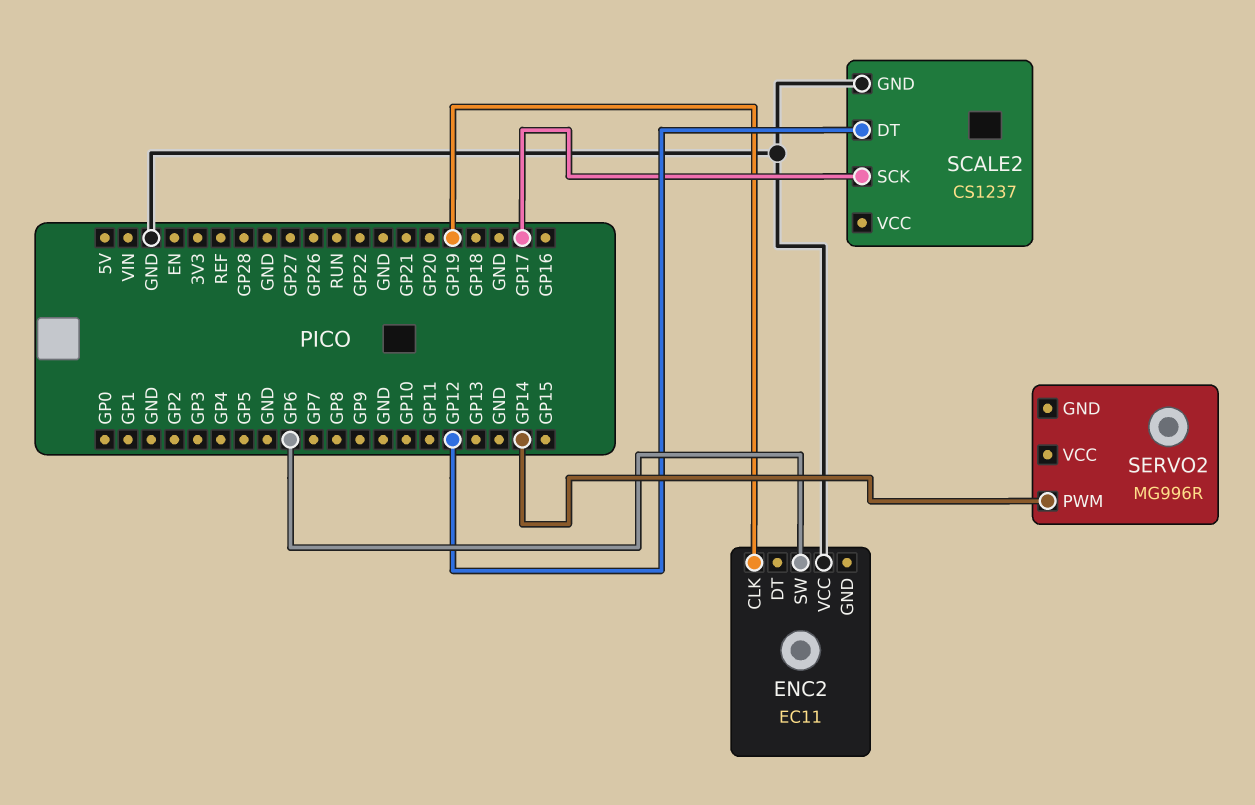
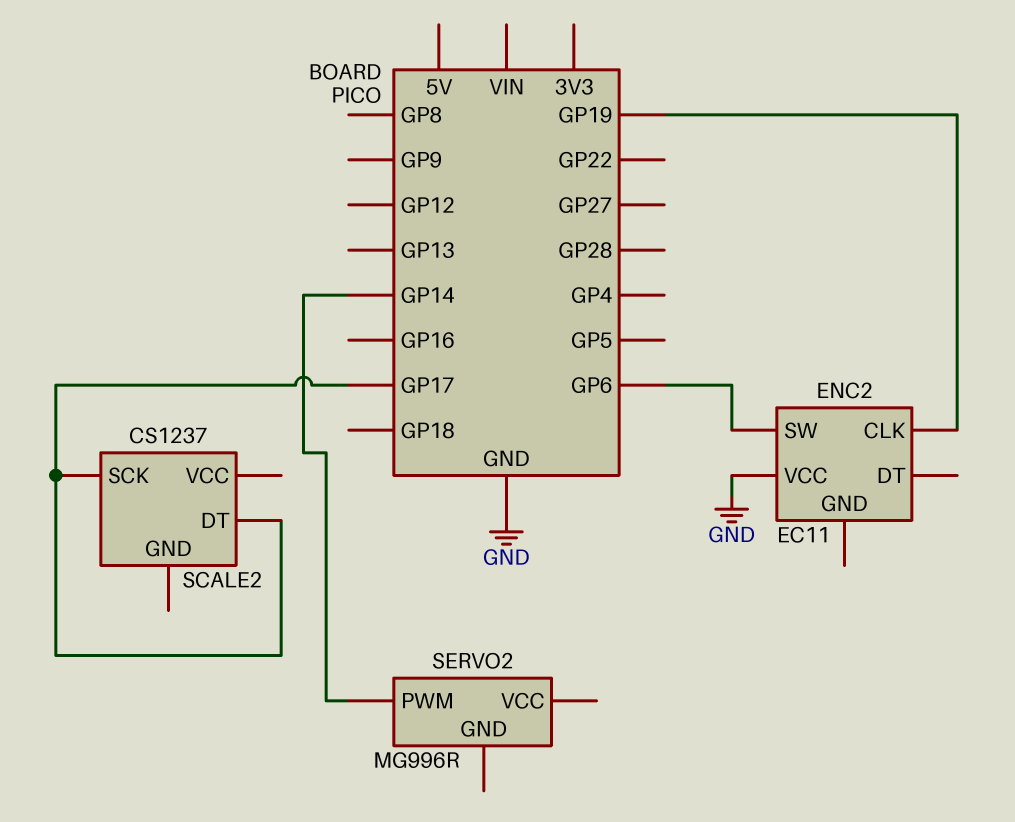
SCALE2 pin DT: GP12 -> GP17
SCALE2 pin GND: GND -> none

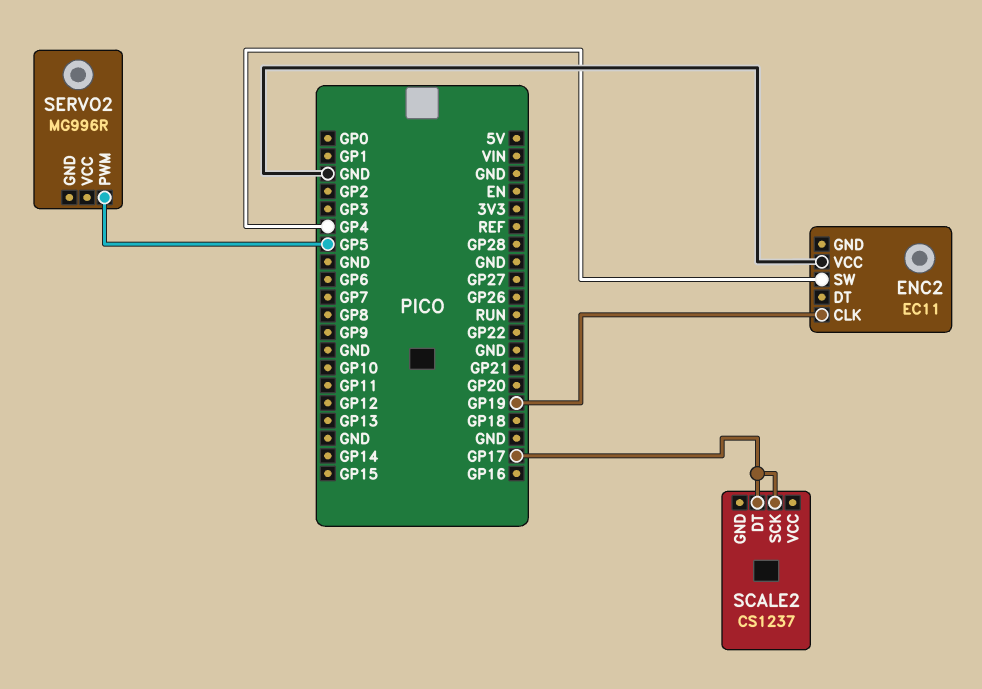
ENC2 pin SW: GP6 -> GP4
SERVO2 pin PWM: GP14 -> GP5

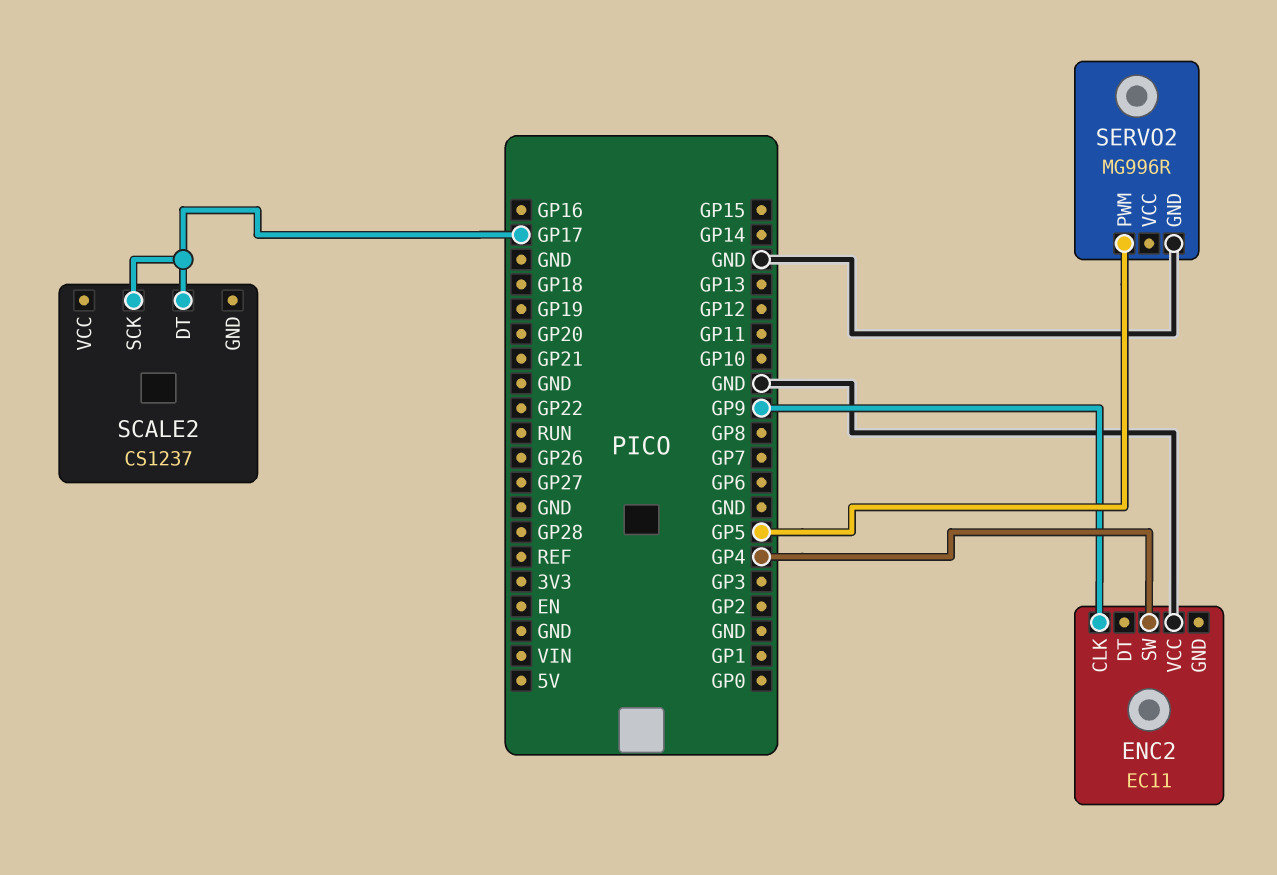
ENC2 pin CLK: GP19 -> GP9
SERVO2 pin GND: none -> GND

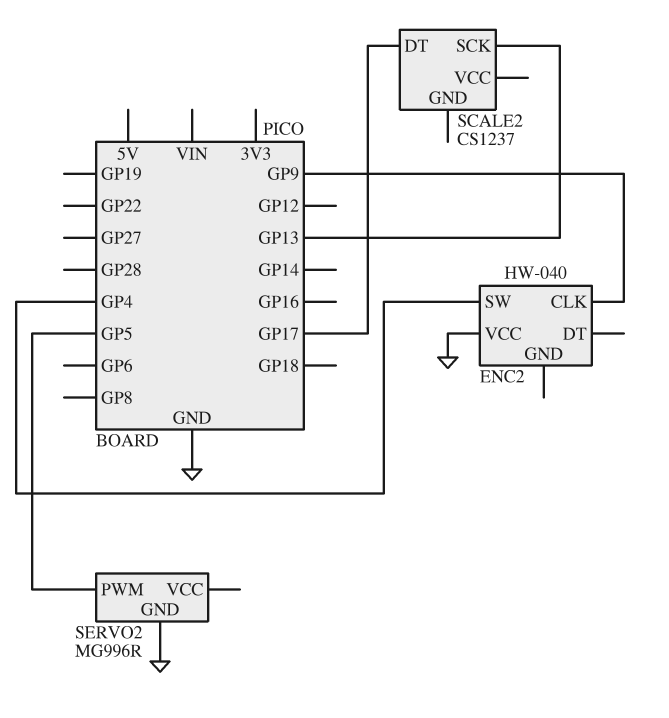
ENC2: EC11 -> HW-040
SCALE2 pin SCK: GP17 -> GP13

